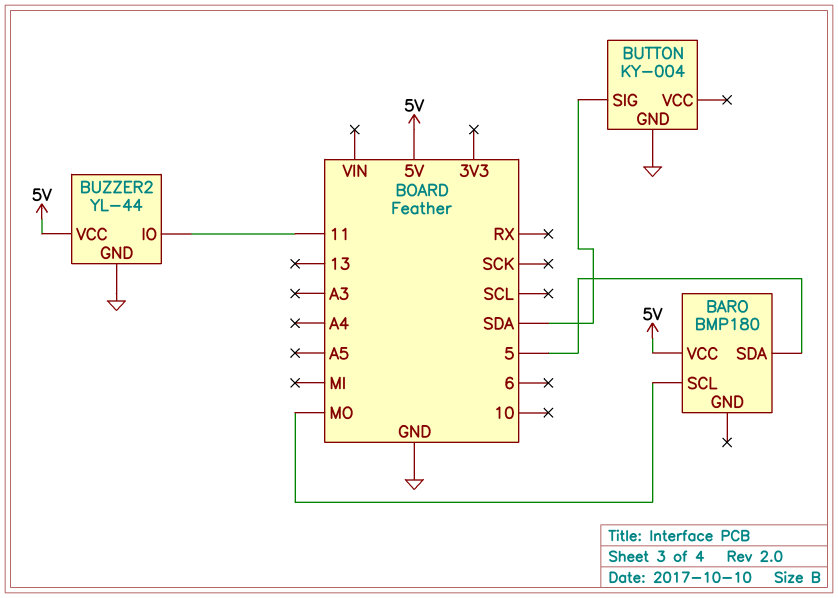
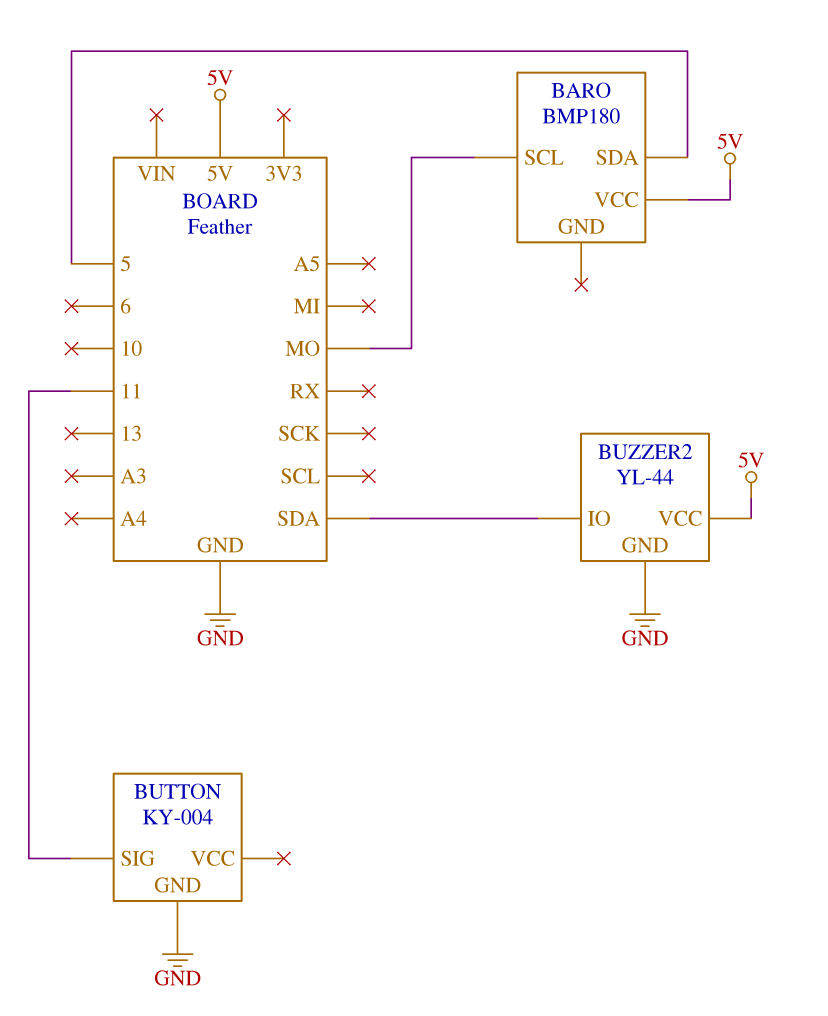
BUTTON pin SIG: SDA -> 11
BUZZER2 pin IO: 11 -> SDA

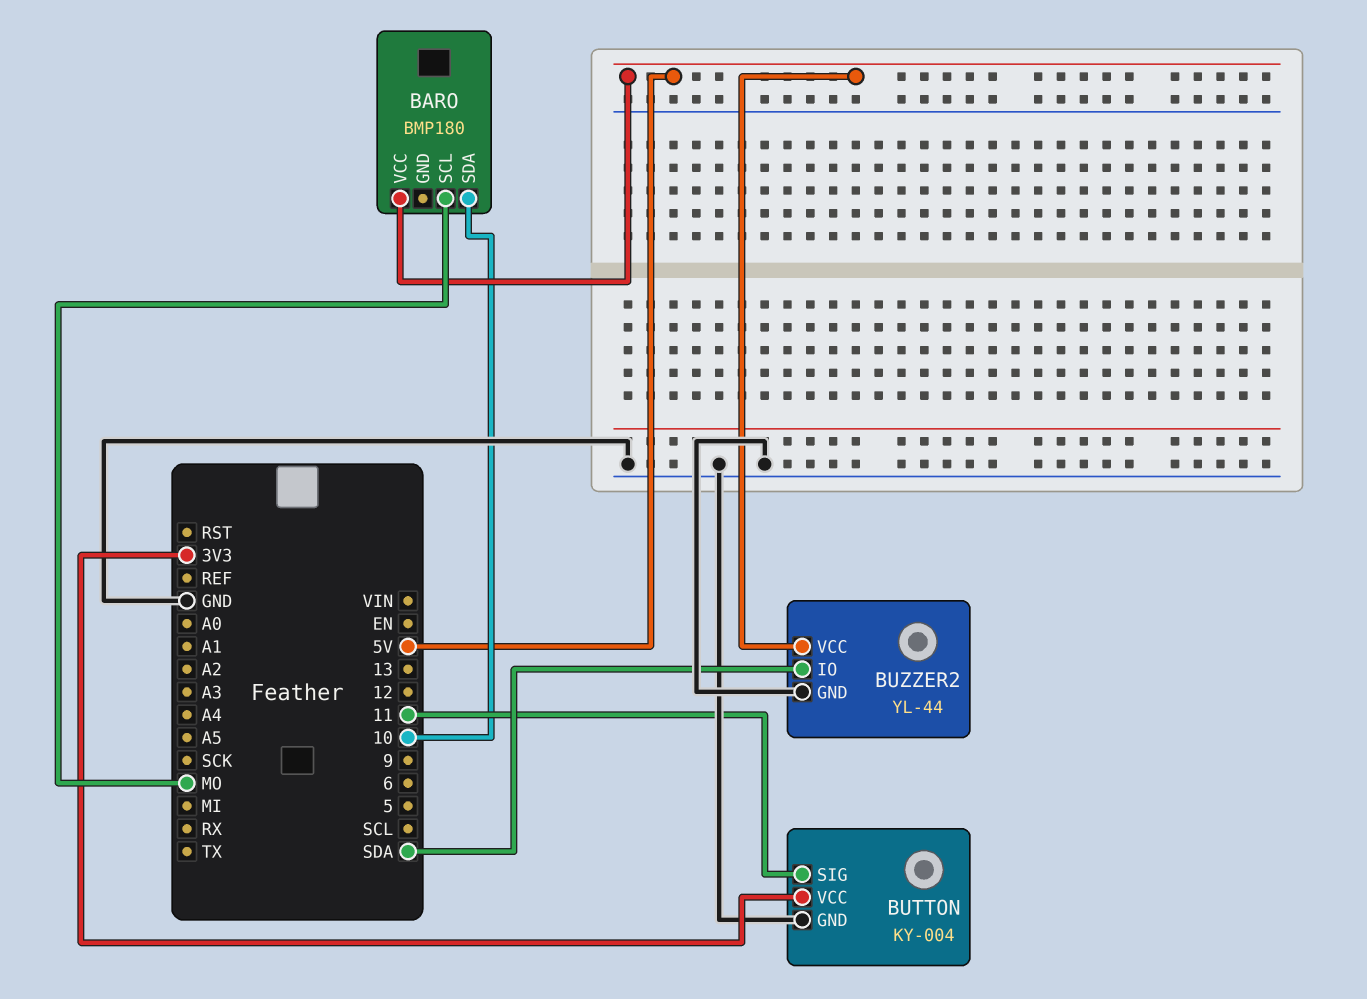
BARO pin SDA: 5 -> 10
BUTTON pin VCC: none -> 3V3

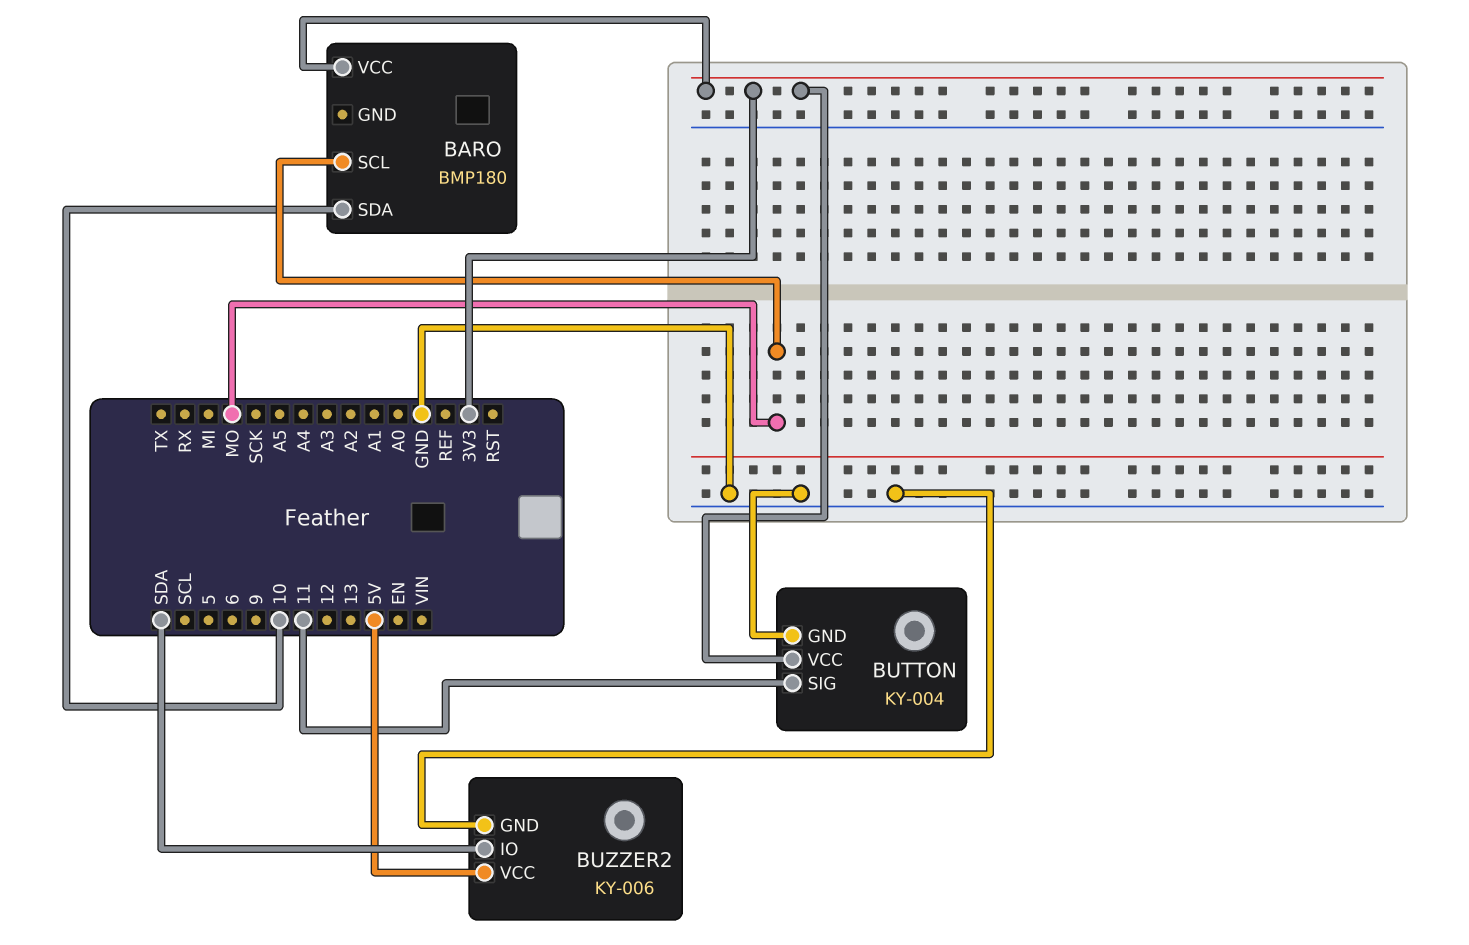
BARO pin VCC: 5V -> 3V3
BUZZER2: YL-44 -> KY-006

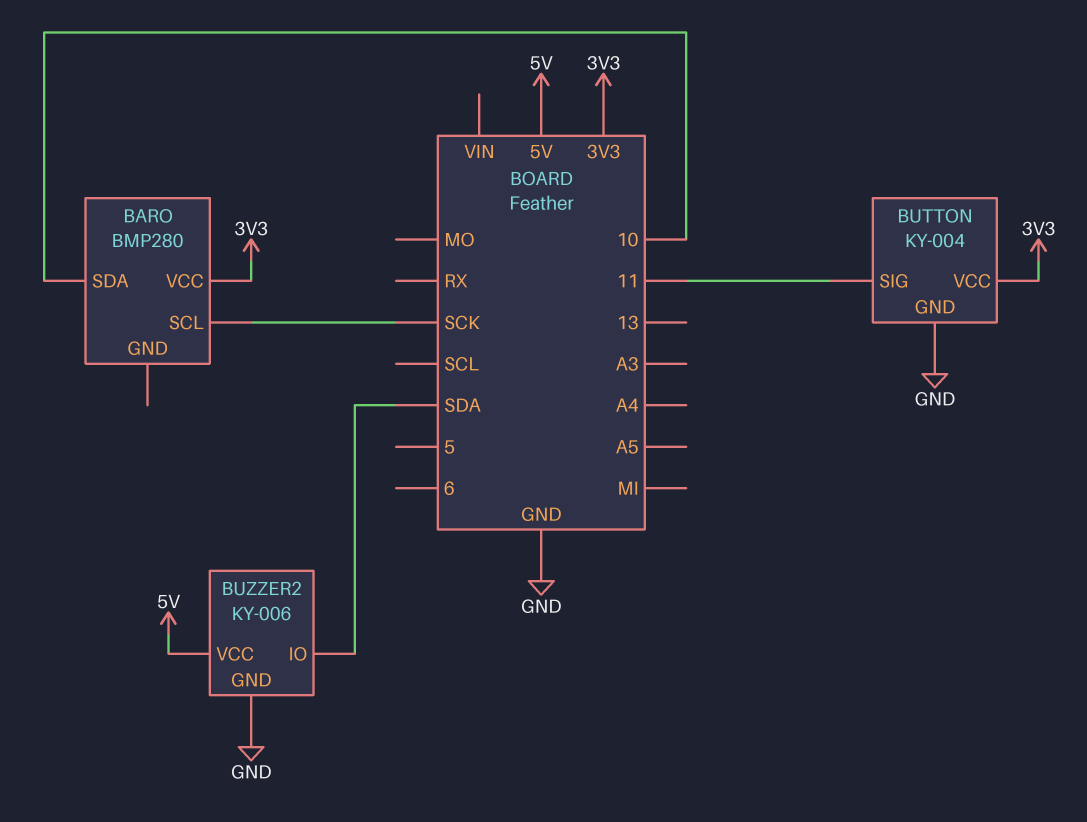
BARO: BMP180 -> BMP280
BARO pin SCL: MO -> SCK

